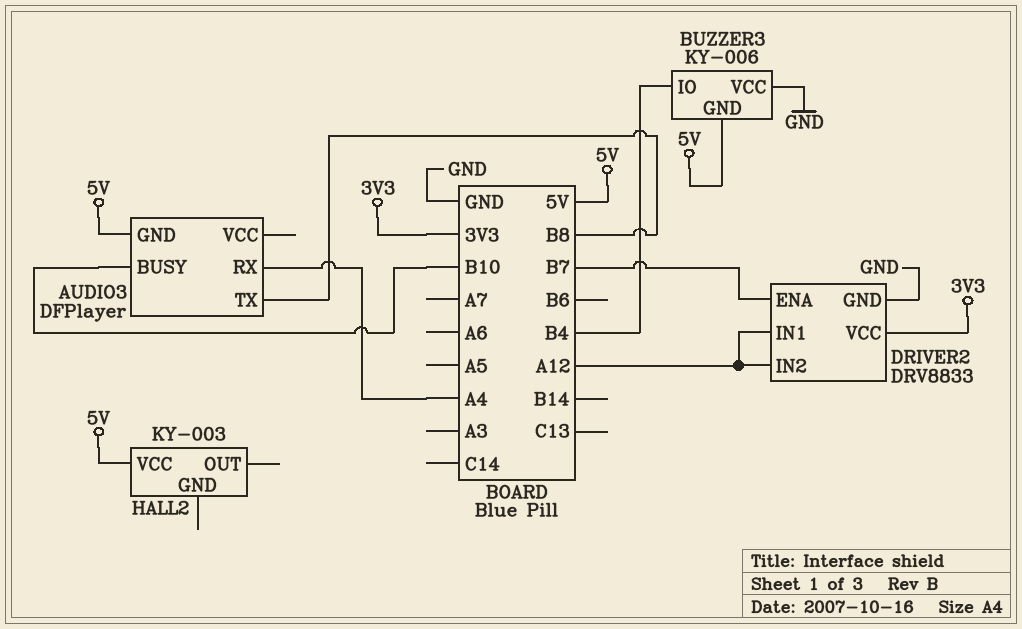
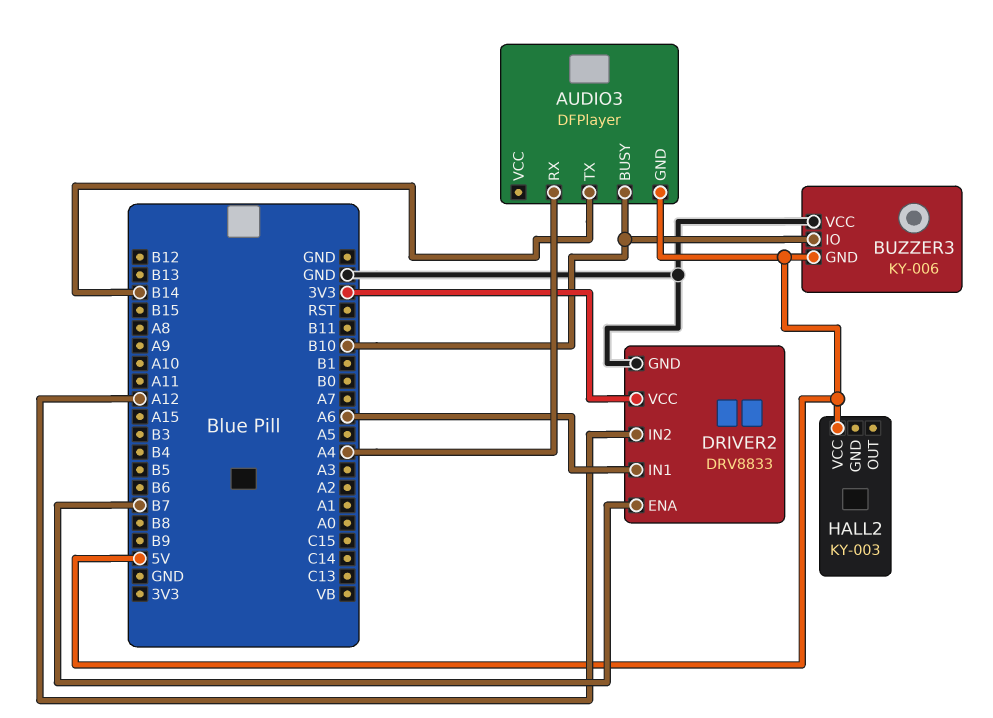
AUDIO3 pin TX: B8 -> B14
BUZZER3 pin IO: B4 -> B10
DRIVER2 pin IN1: A12 -> A6

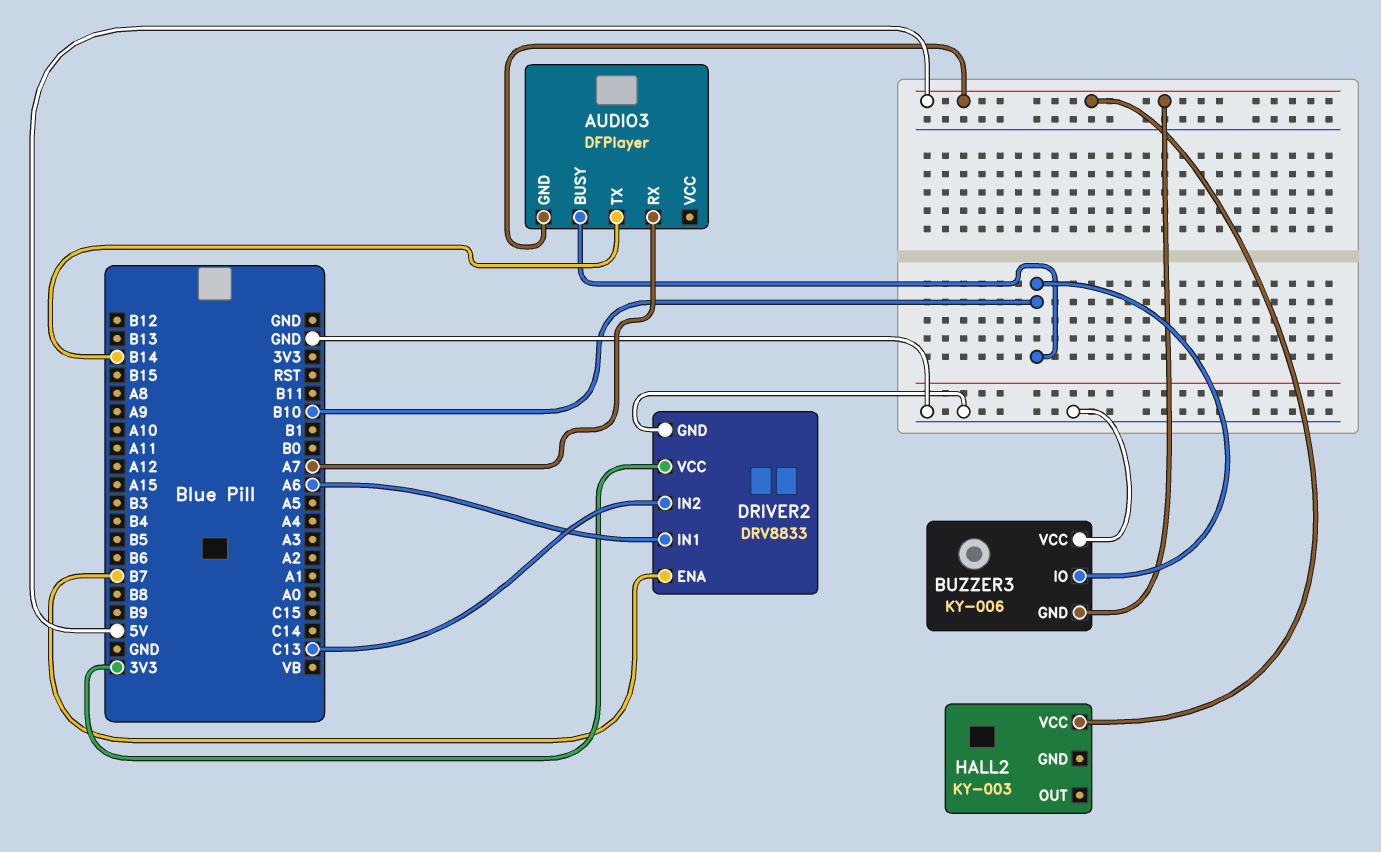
AUDIO3 pin RX: A4 -> A7
DRIVER2 pin IN2: A12 -> C13

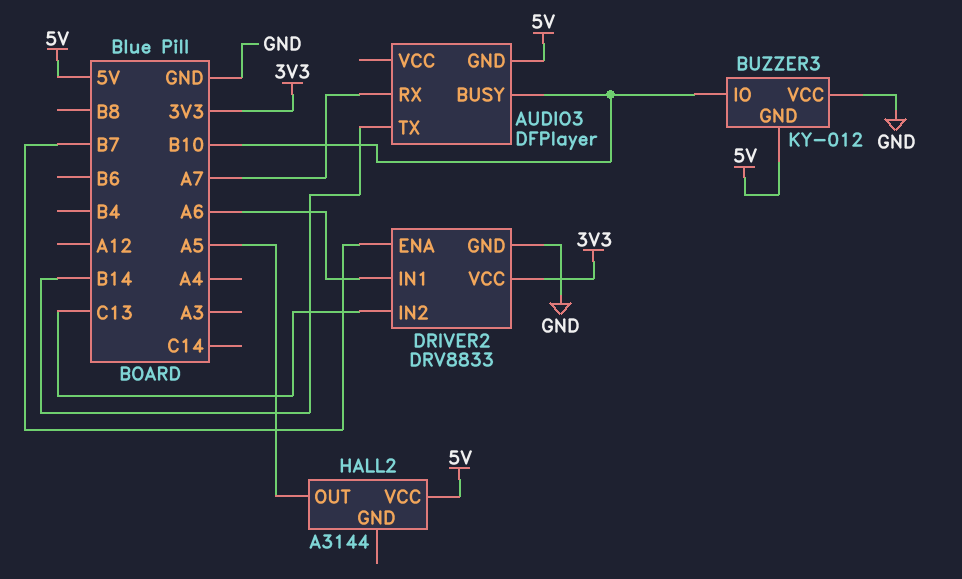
BUZZER3: KY-006 -> KY-012
HALL2: KY-003 -> A3144
HALL2 pin OUT: none -> A5

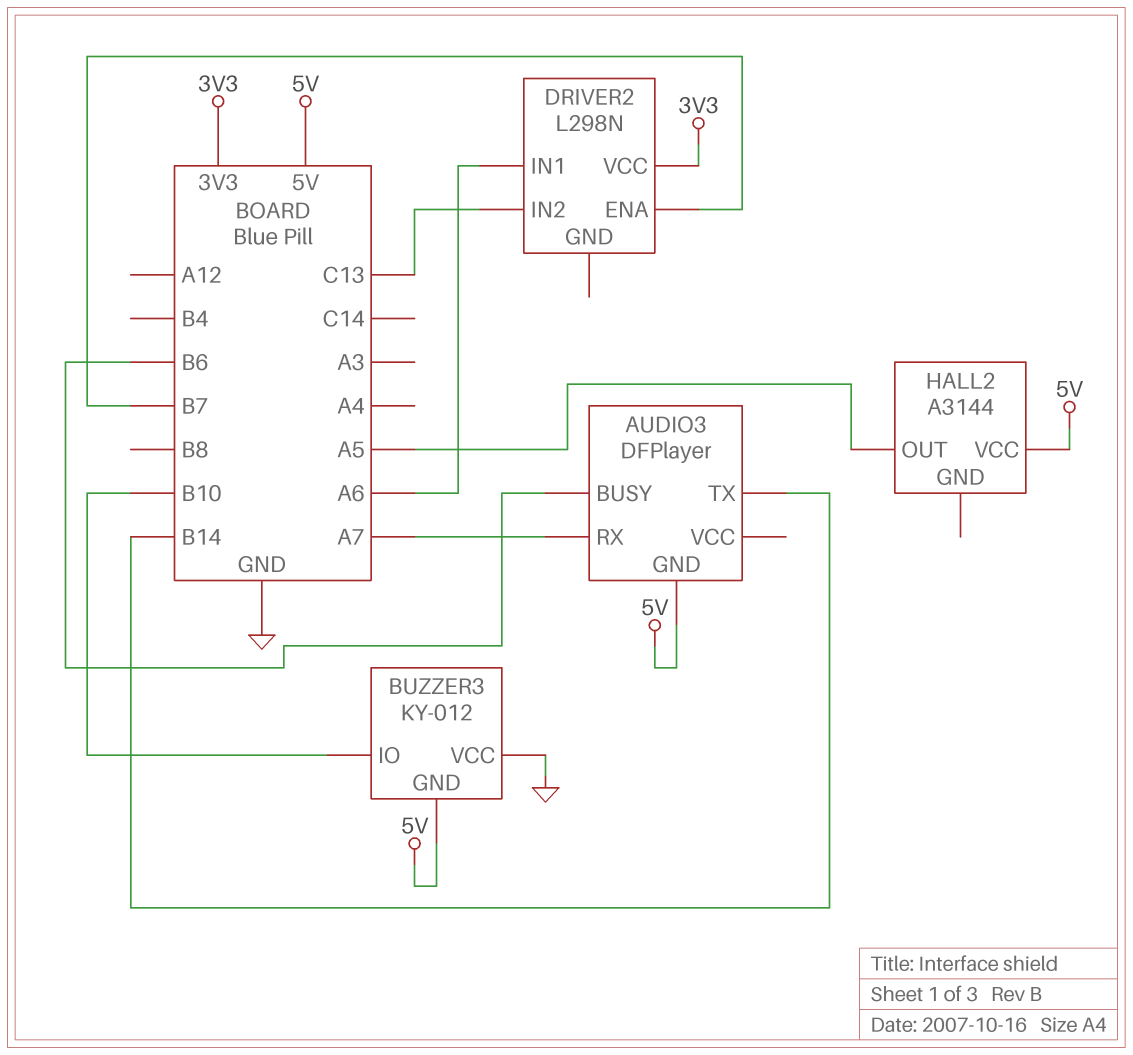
AUDIO3 pin BUSY: B10 -> B6
DRIVER2: DRV8833 -> L298N
DRIVER2 pin GND: GND -> none

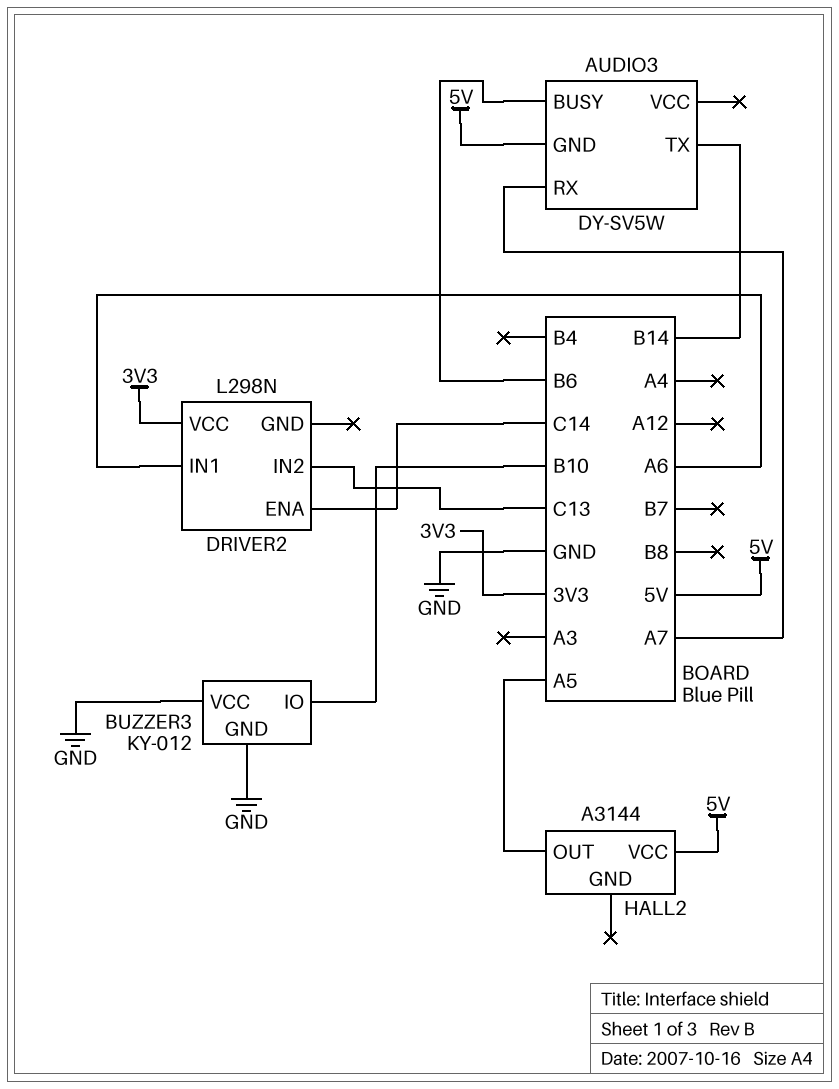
AUDIO3: DFPlayer -> DY-SV5W
BUZZER3 pin GND: 5V -> GND
DRIVER2 pin ENA: B7 -> C14

